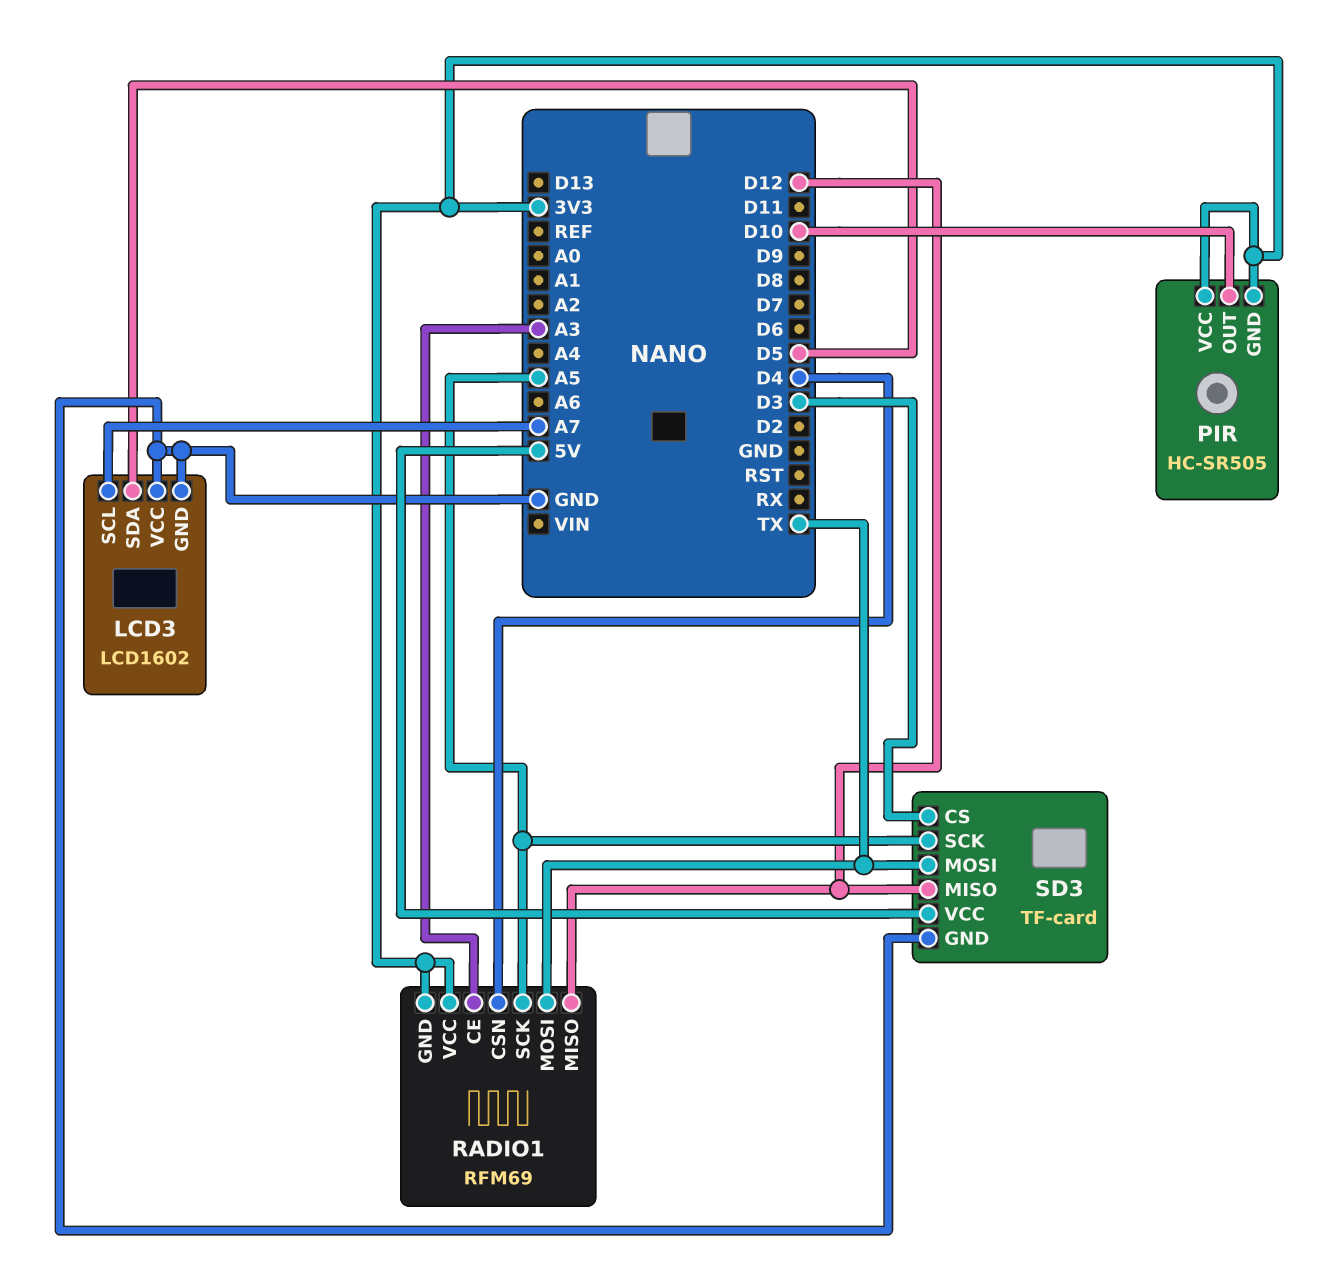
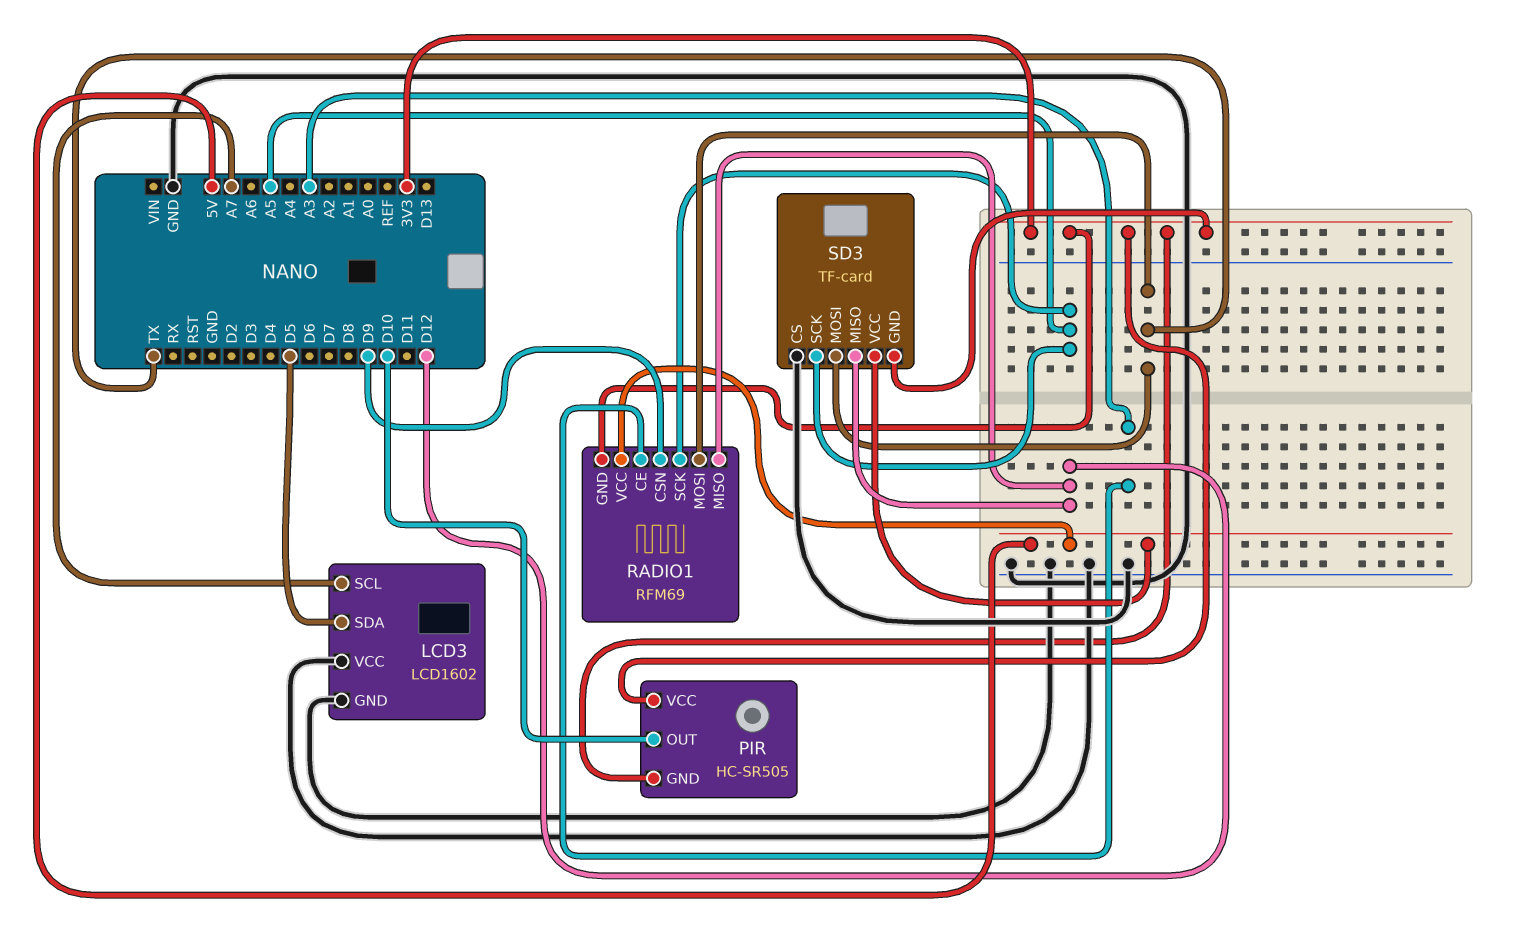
RADIO1 pin CSN: D4 -> D9
RADIO1 pin VCC: 3V3 -> 5V
SD3 pin CS: D3 -> GND
SD3 pin GND: GND -> 3V3

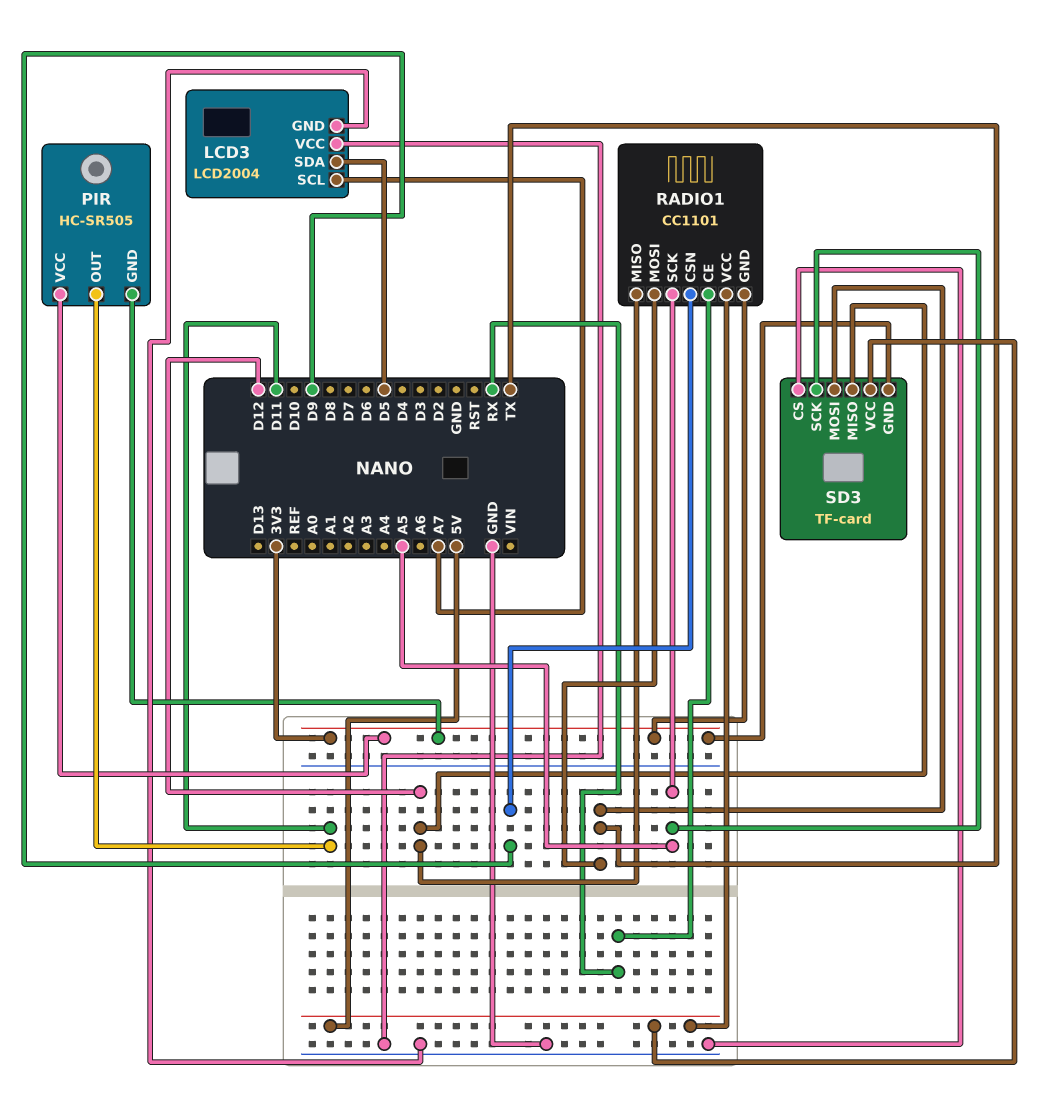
LCD3: LCD1602 -> LCD2004
PIR pin OUT: D10 -> D11
RADIO1: RFM69 -> CC1101
RADIO1 pin CE: A3 -> RX

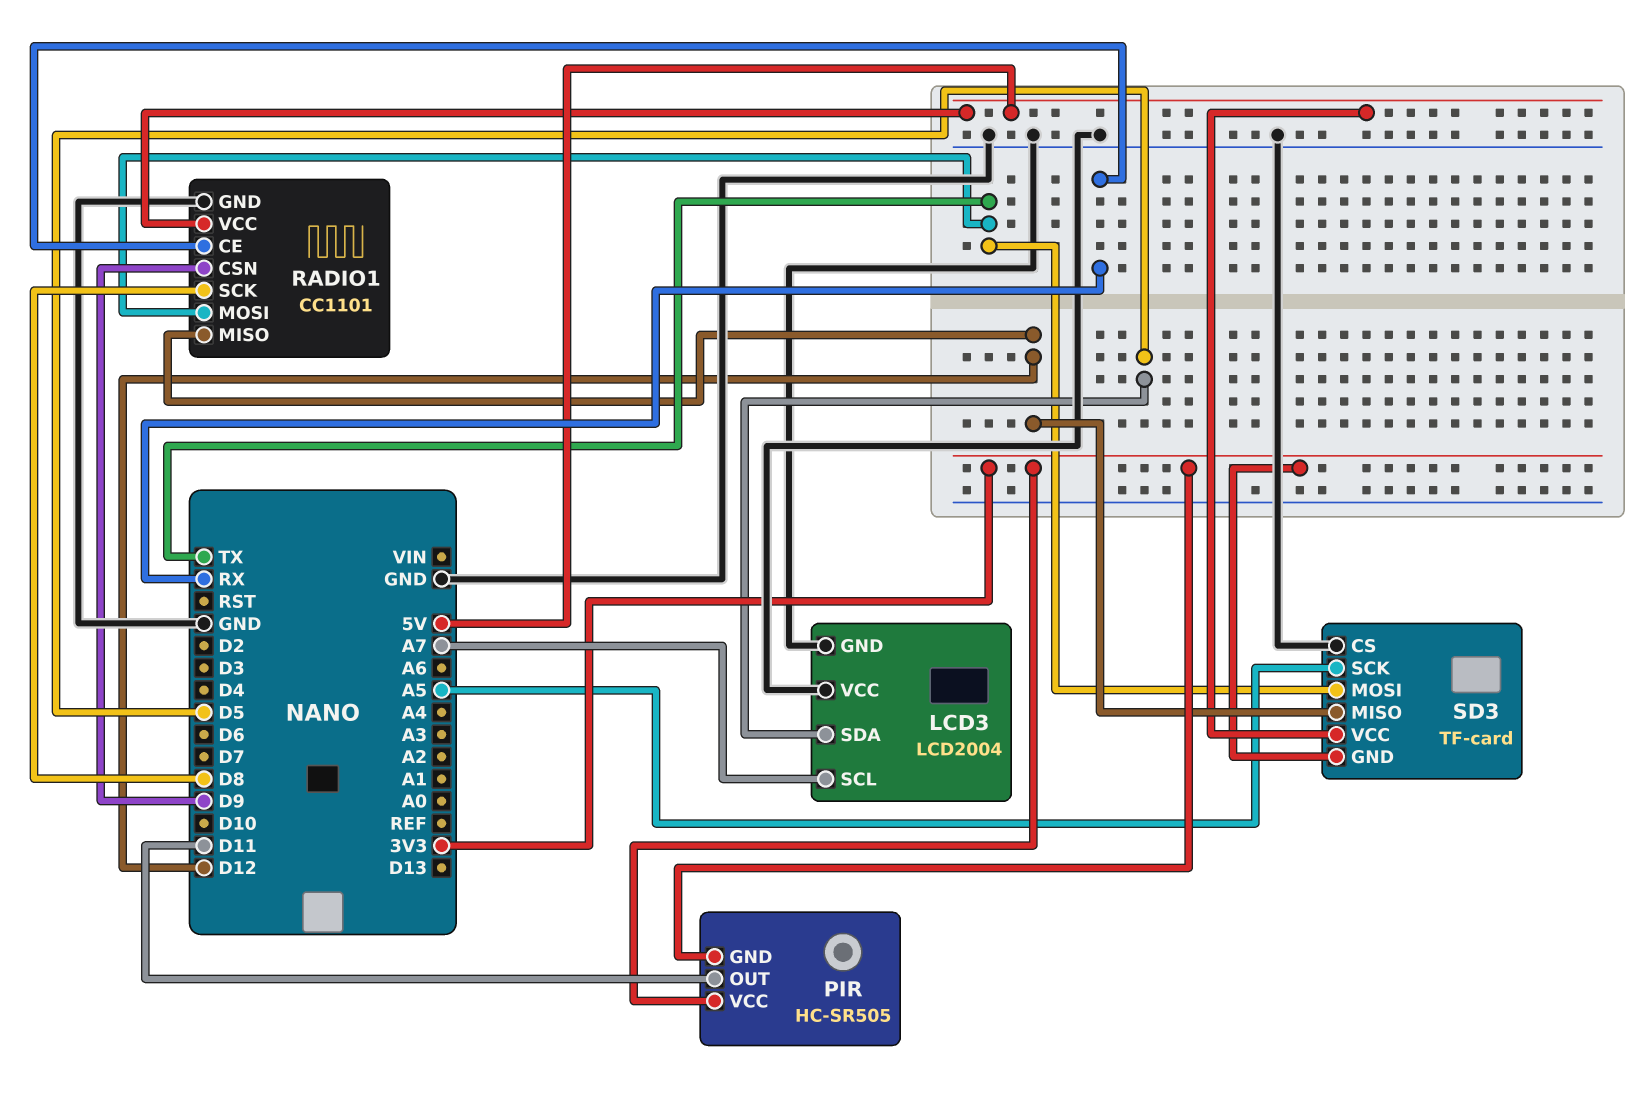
RADIO1 pin GND: 3V3 -> GND
RADIO1 pin SCK: A5 -> D8

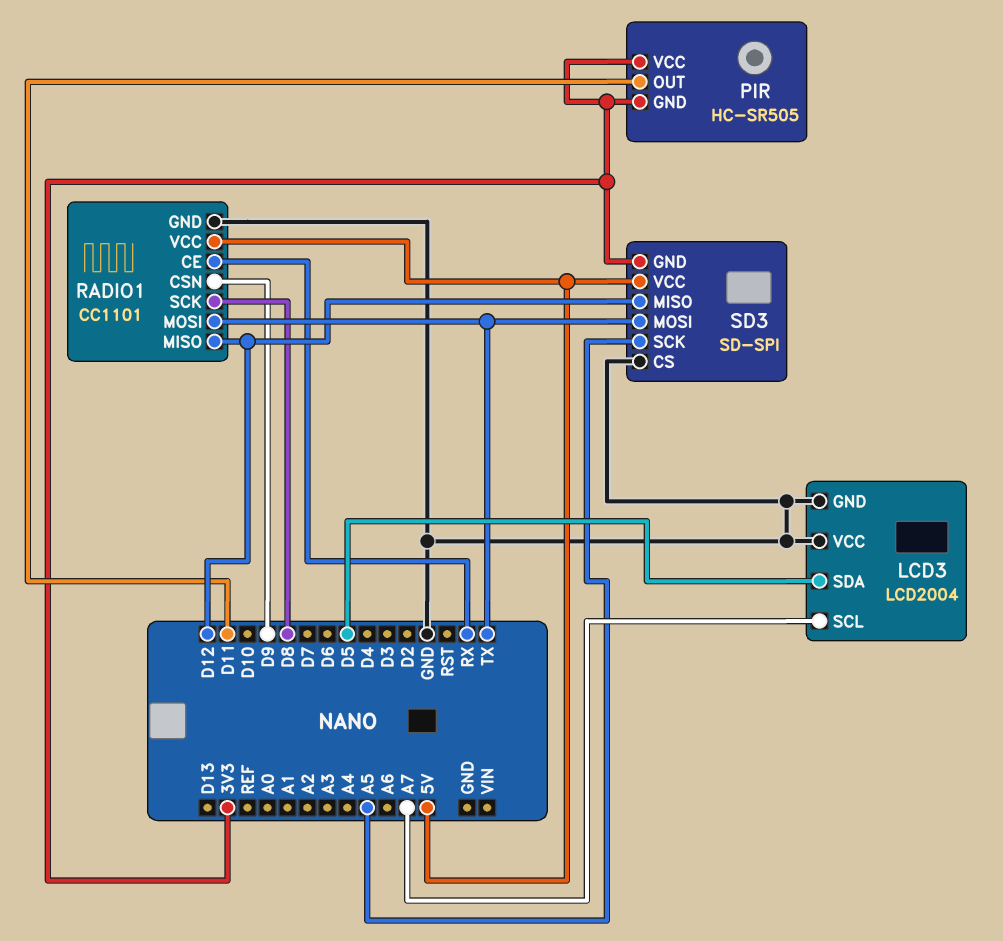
SD3: TF-card -> SD-SPI

